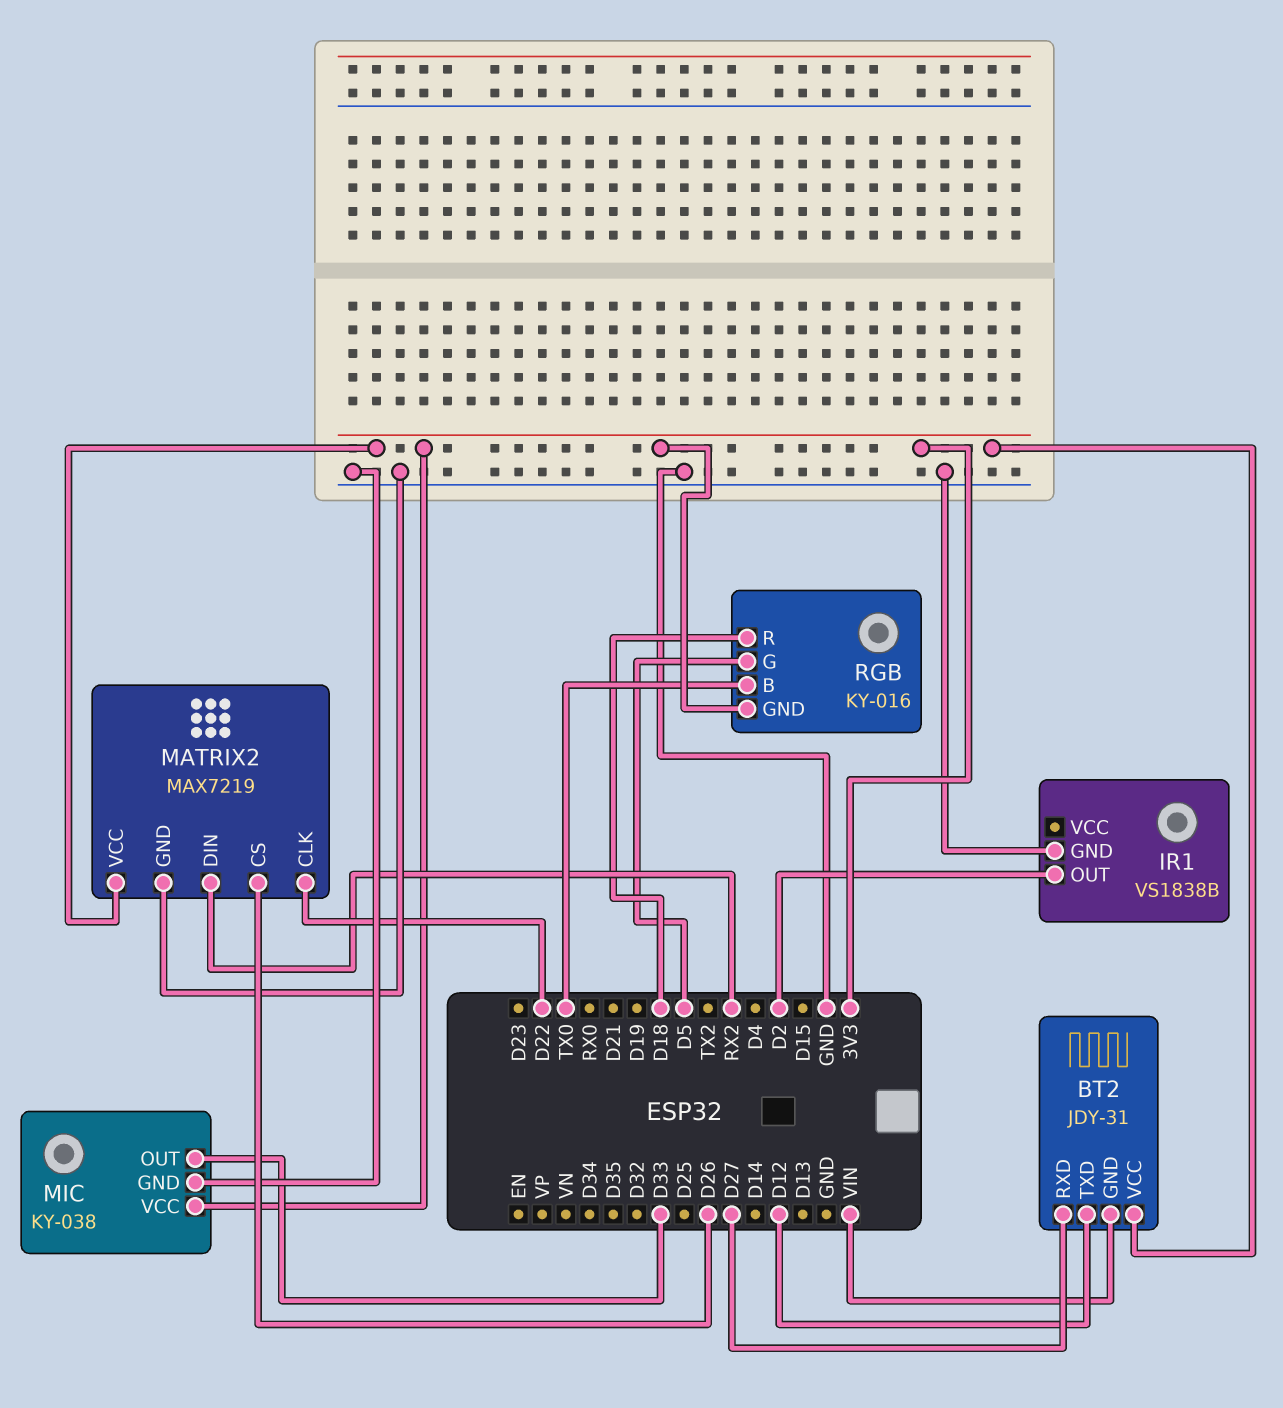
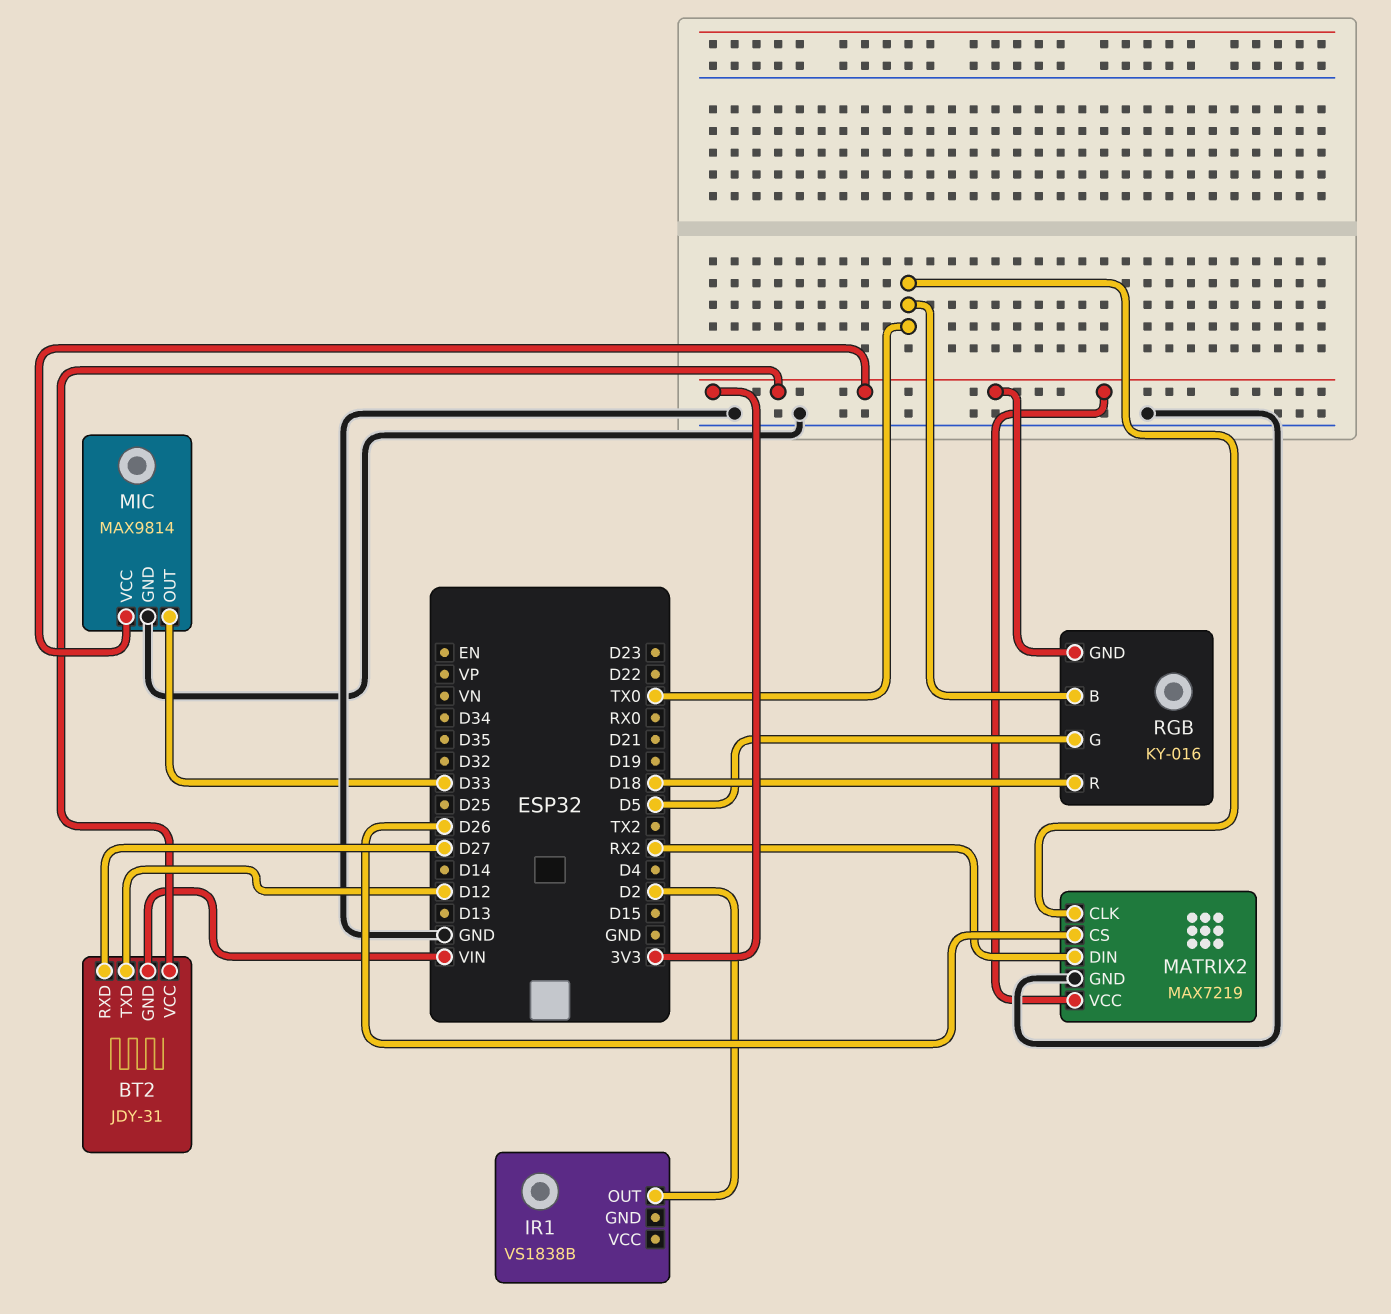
IR1 pin GND: GND -> none
MATRIX2 pin CLK: D22 -> TX0
MIC: KY-038 -> MAX9814

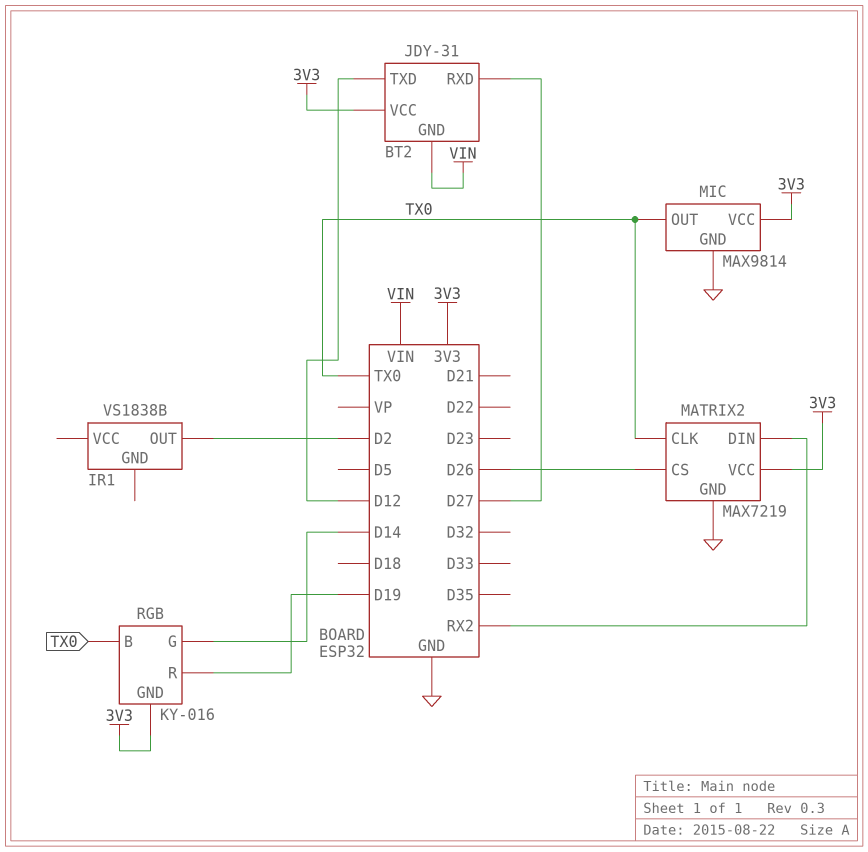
MIC pin OUT: D33 -> TX0
RGB pin G: D5 -> D14
RGB pin R: D18 -> D19

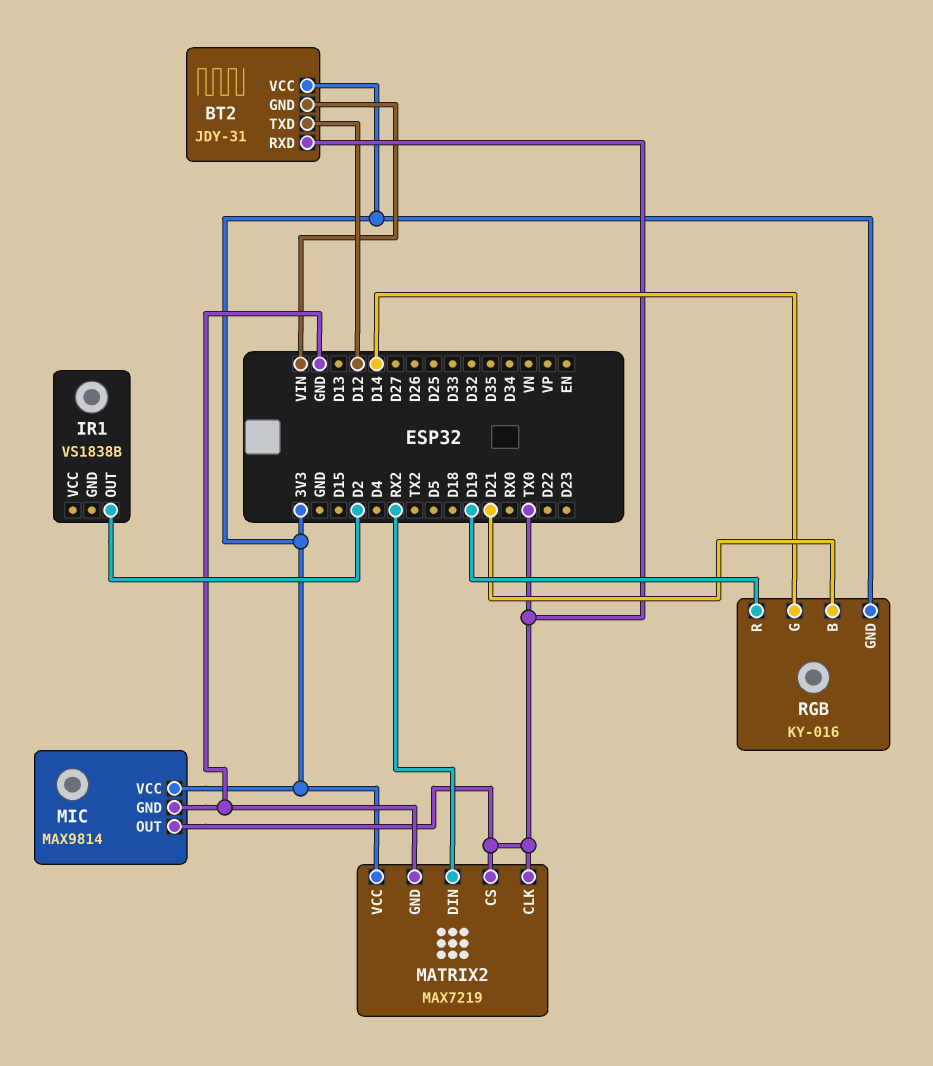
BT2 pin RXD: D27 -> TX0
MATRIX2 pin CS: D26 -> TX0
RGB pin B: TX0 -> D21

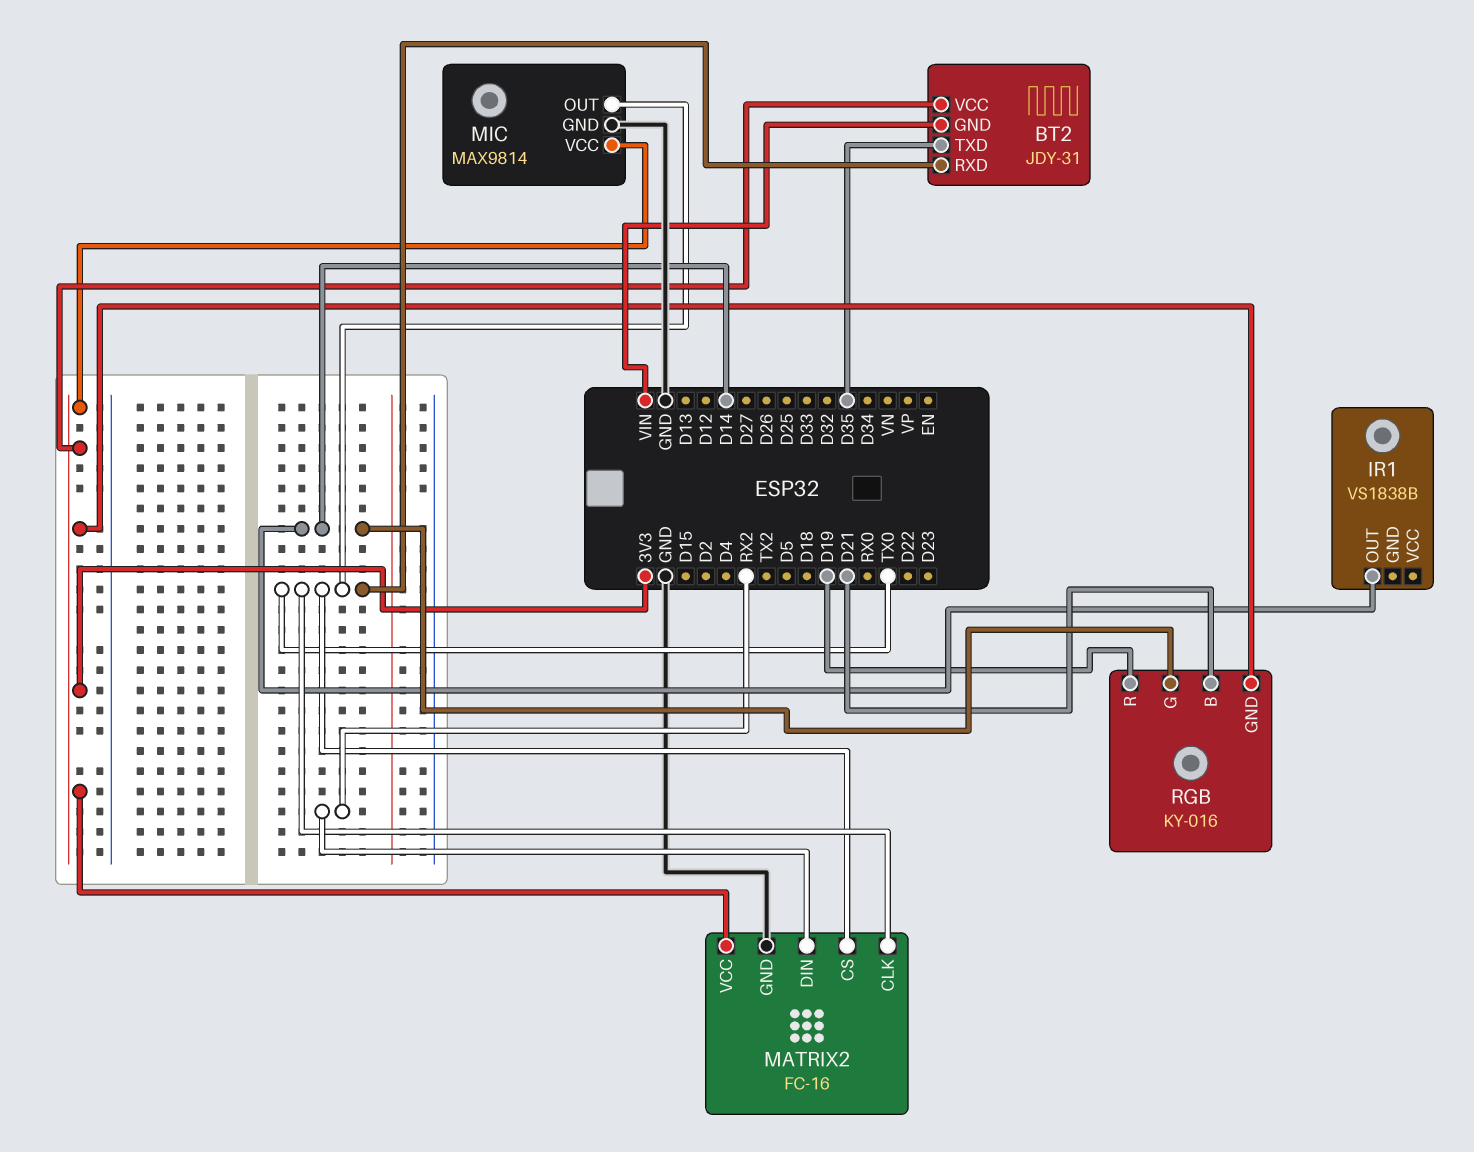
BT2 pin TXD: D12 -> D35
IR1 pin OUT: D2 -> D14
MATRIX2: MAX7219 -> FC-16

